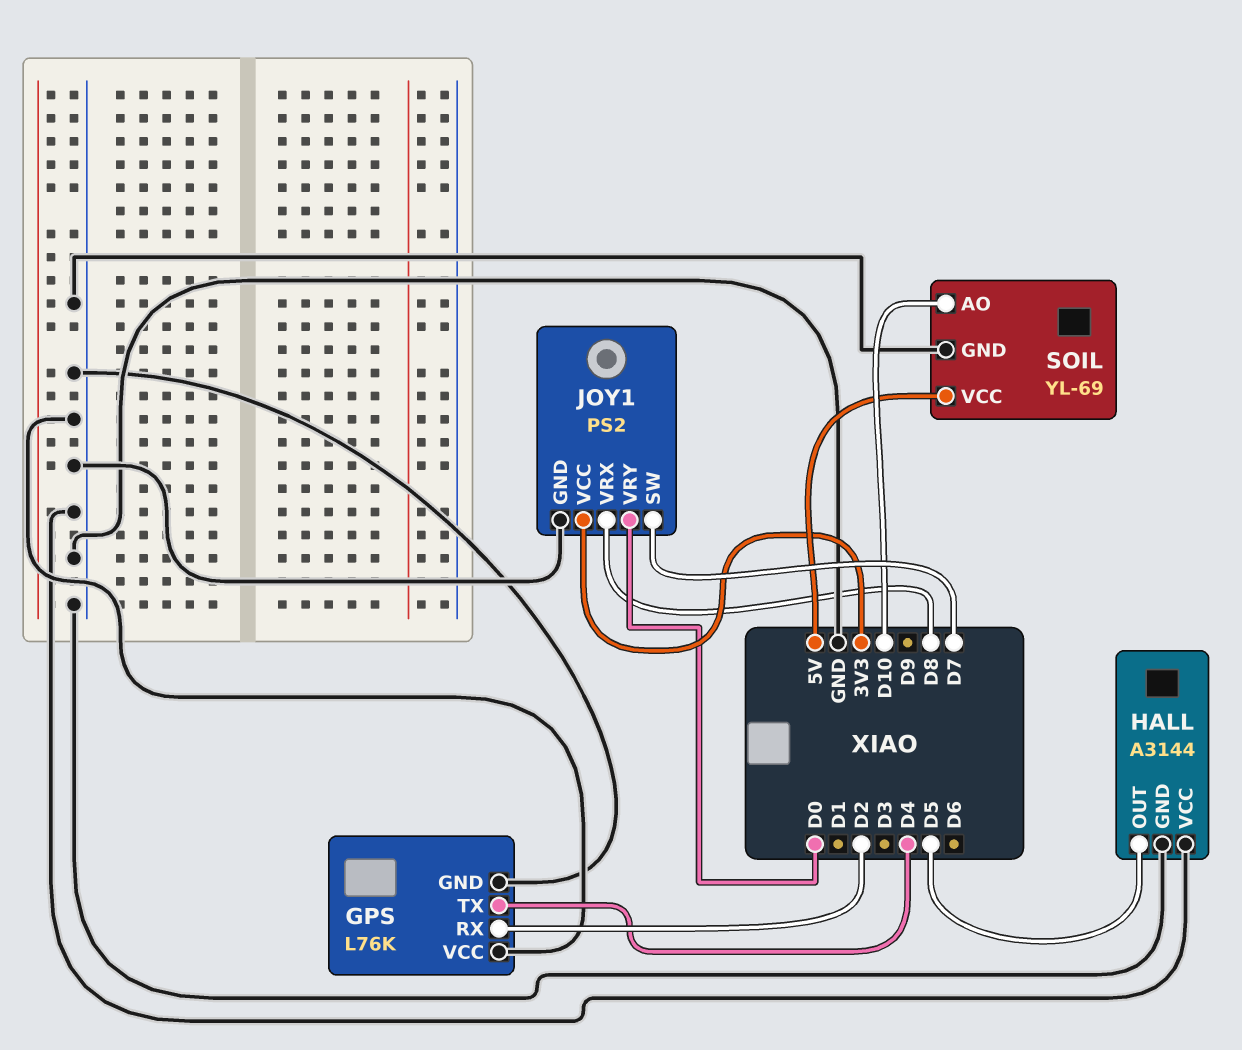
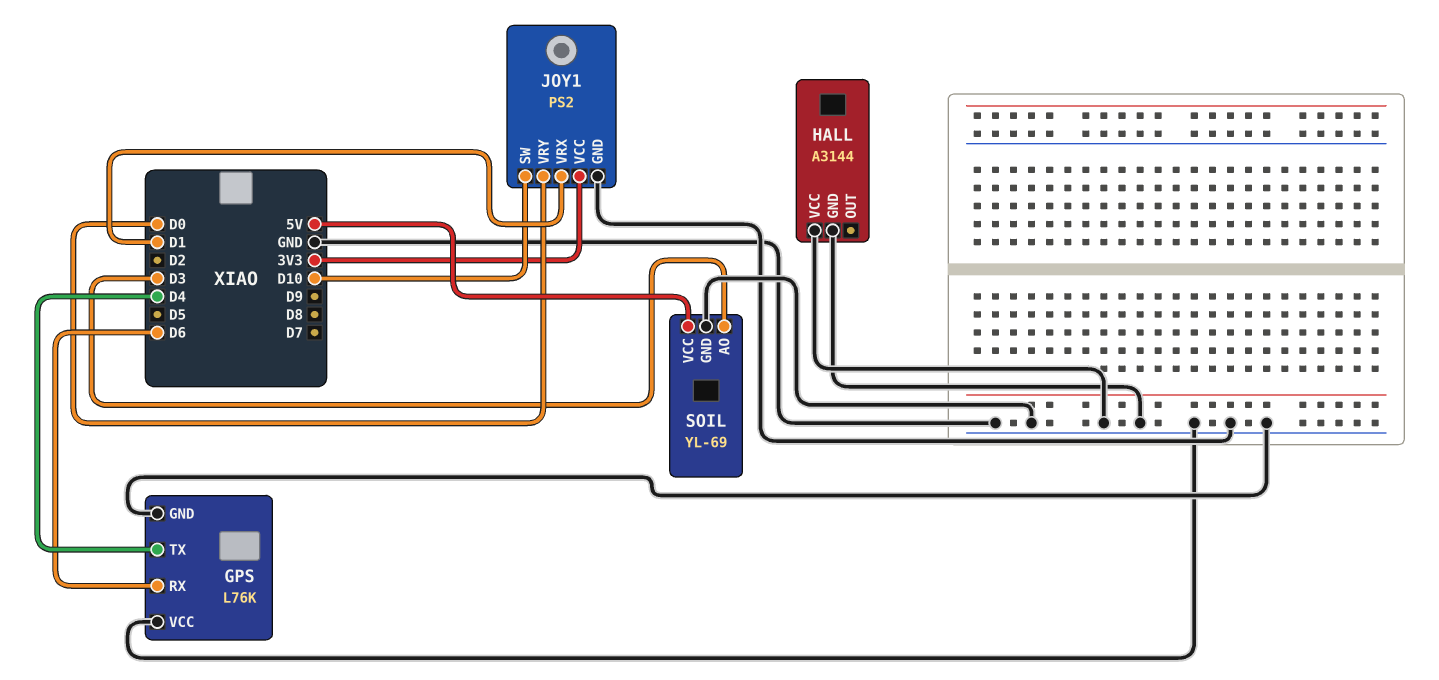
GPS pin RX: D2 -> D6
HALL pin OUT: D5 -> none
JOY1 pin SW: D7 -> D10
JOY1 pin VRX: D8 -> D1
SOIL pin AO: D10 -> D3

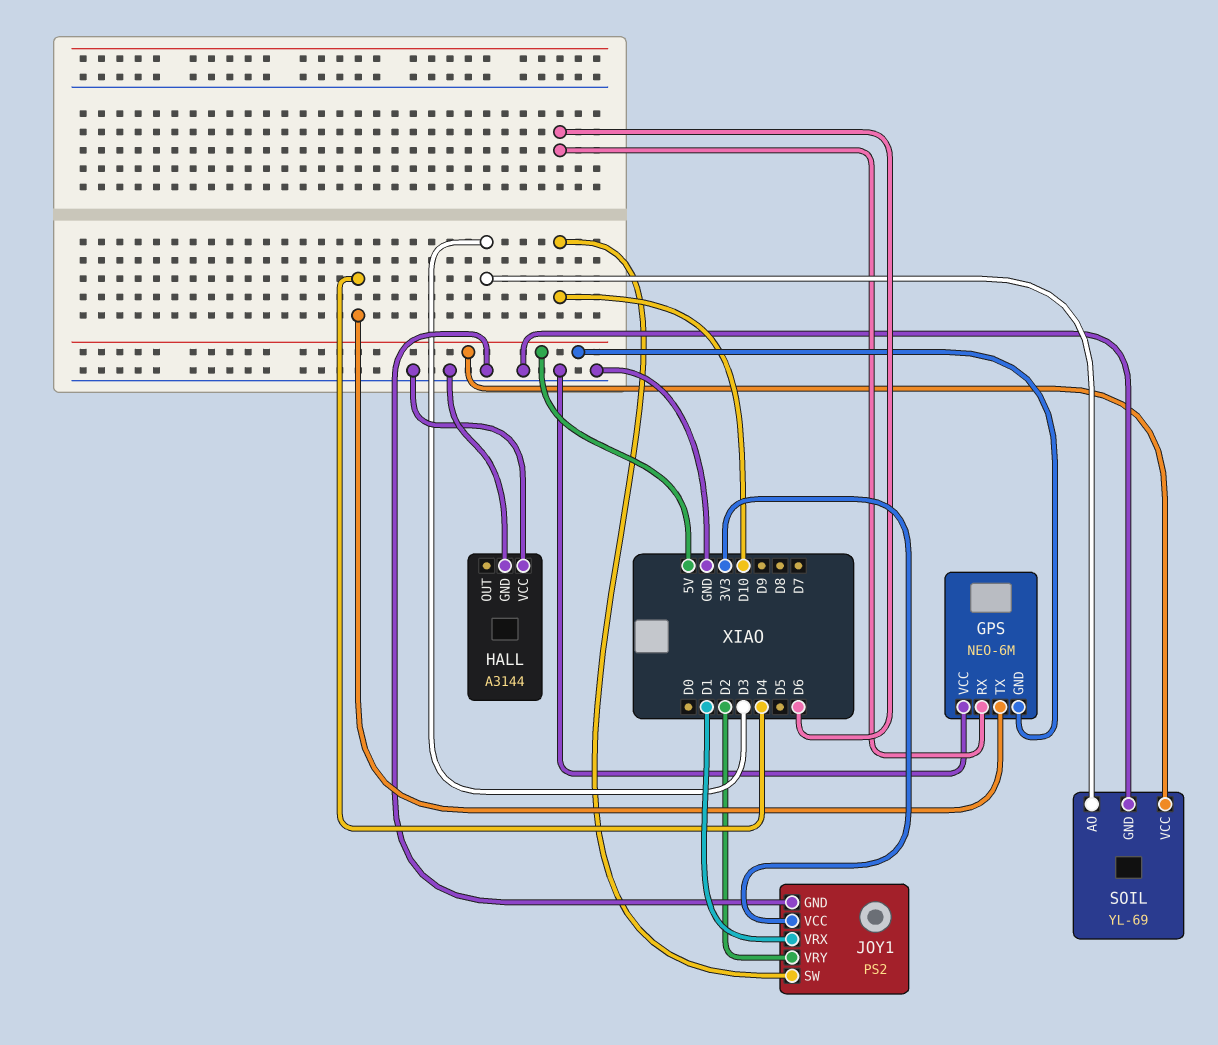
GPS: L76K -> NEO-6M
GPS pin GND: GND -> 5V
JOY1 pin VRY: D0 -> D2

